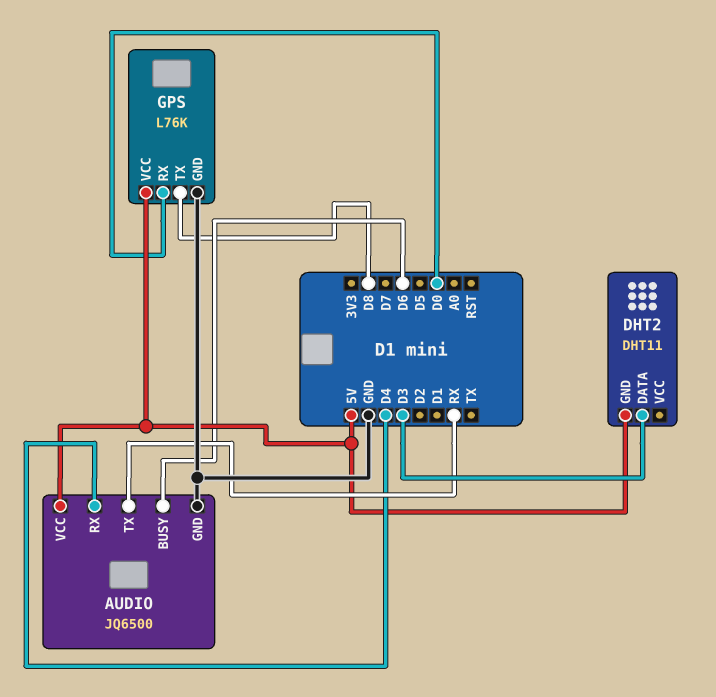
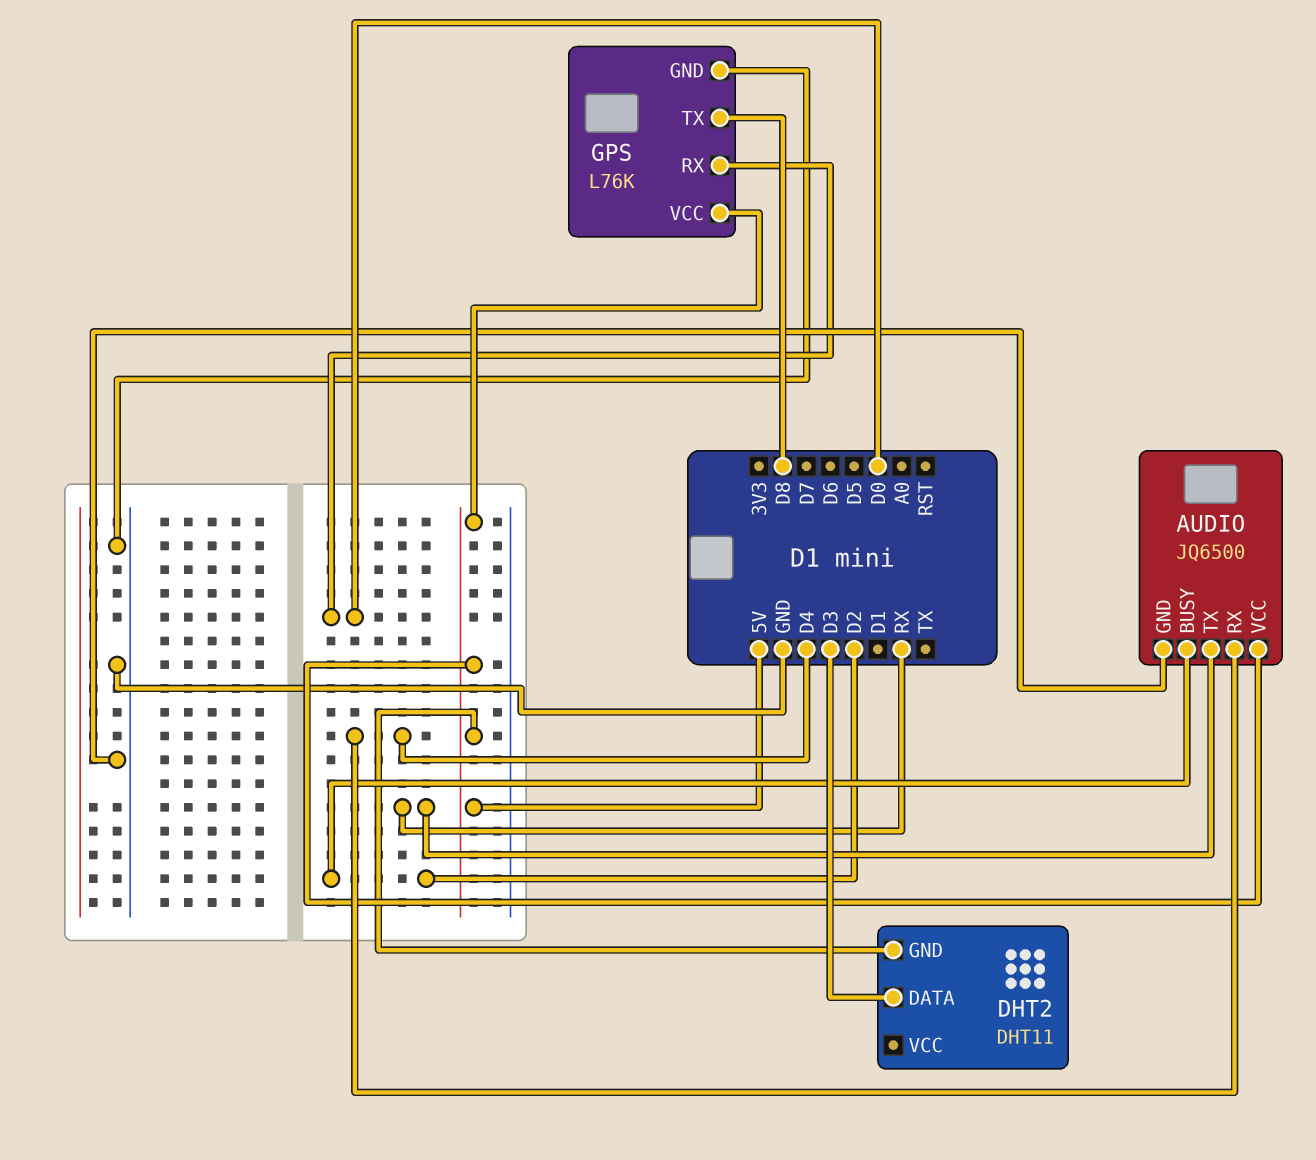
AUDIO pin BUSY: D6 -> D2

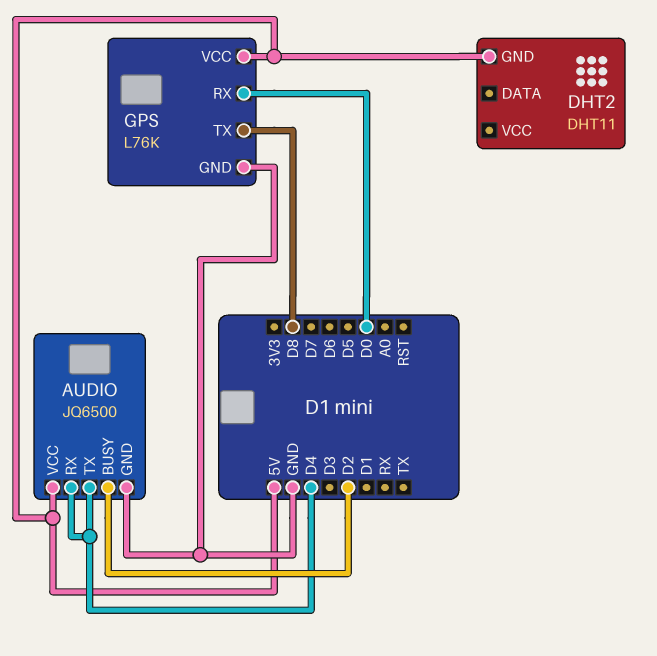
AUDIO pin TX: RX -> D4
DHT2 pin DATA: D3 -> none

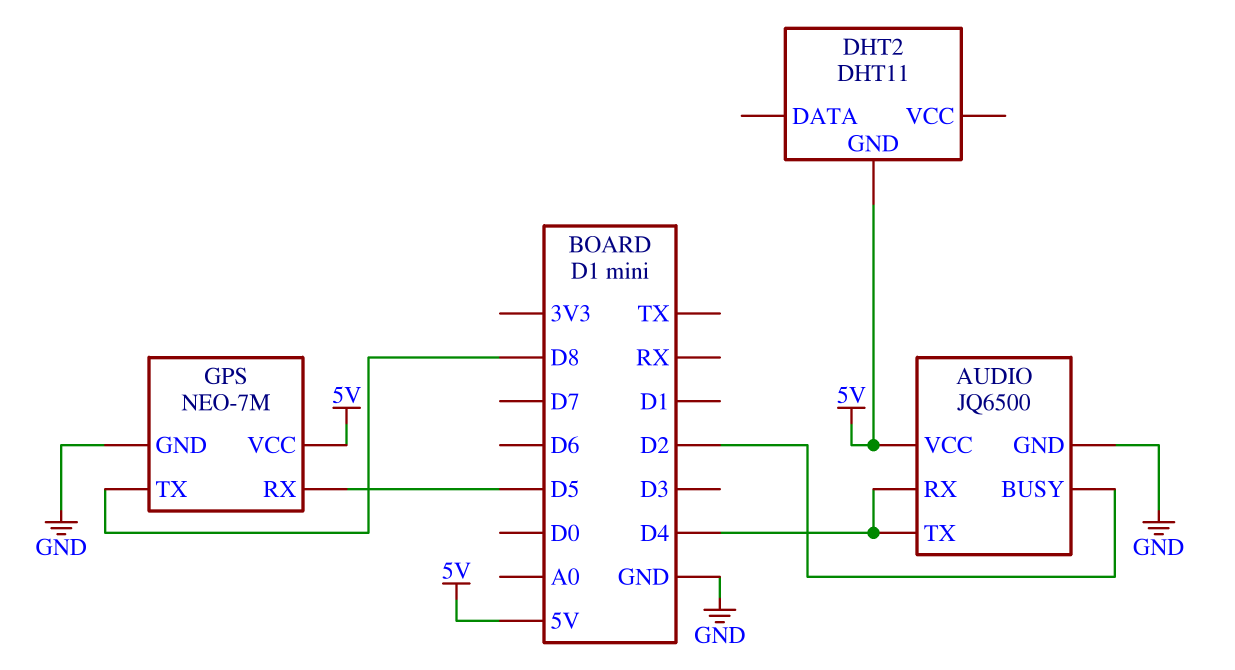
GPS: L76K -> NEO-7M
GPS pin RX: D0 -> D5

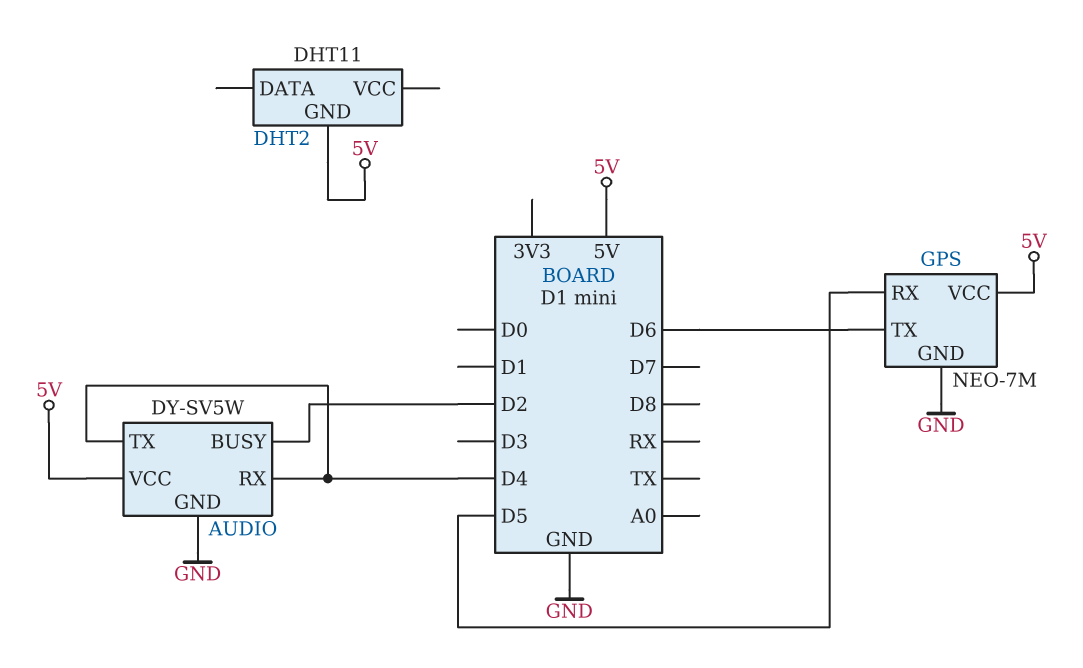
AUDIO: JQ6500 -> DY-SV5W
GPS pin TX: D8 -> D6

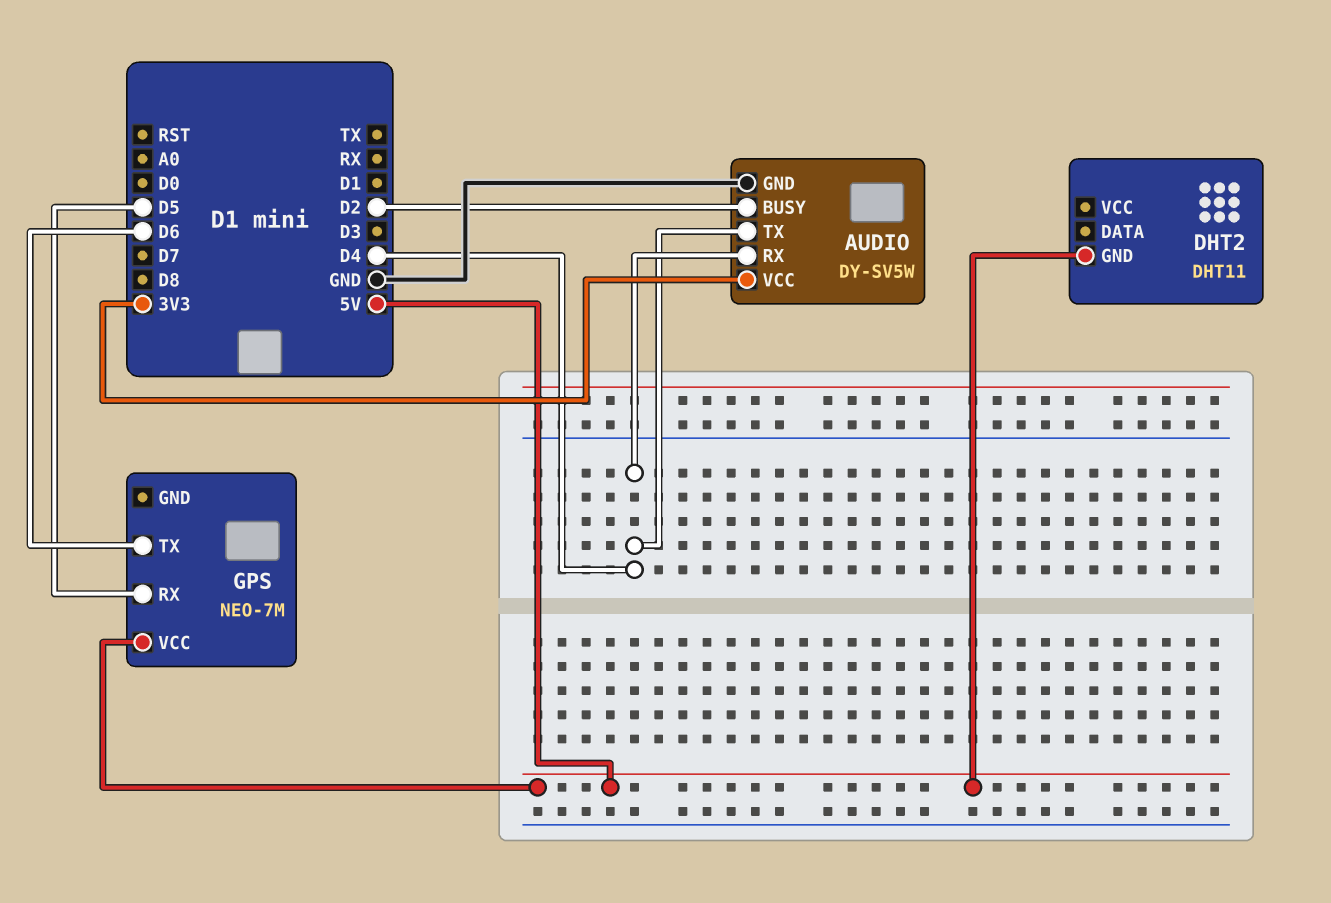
AUDIO pin VCC: 5V -> 3V3
GPS pin GND: GND -> none

